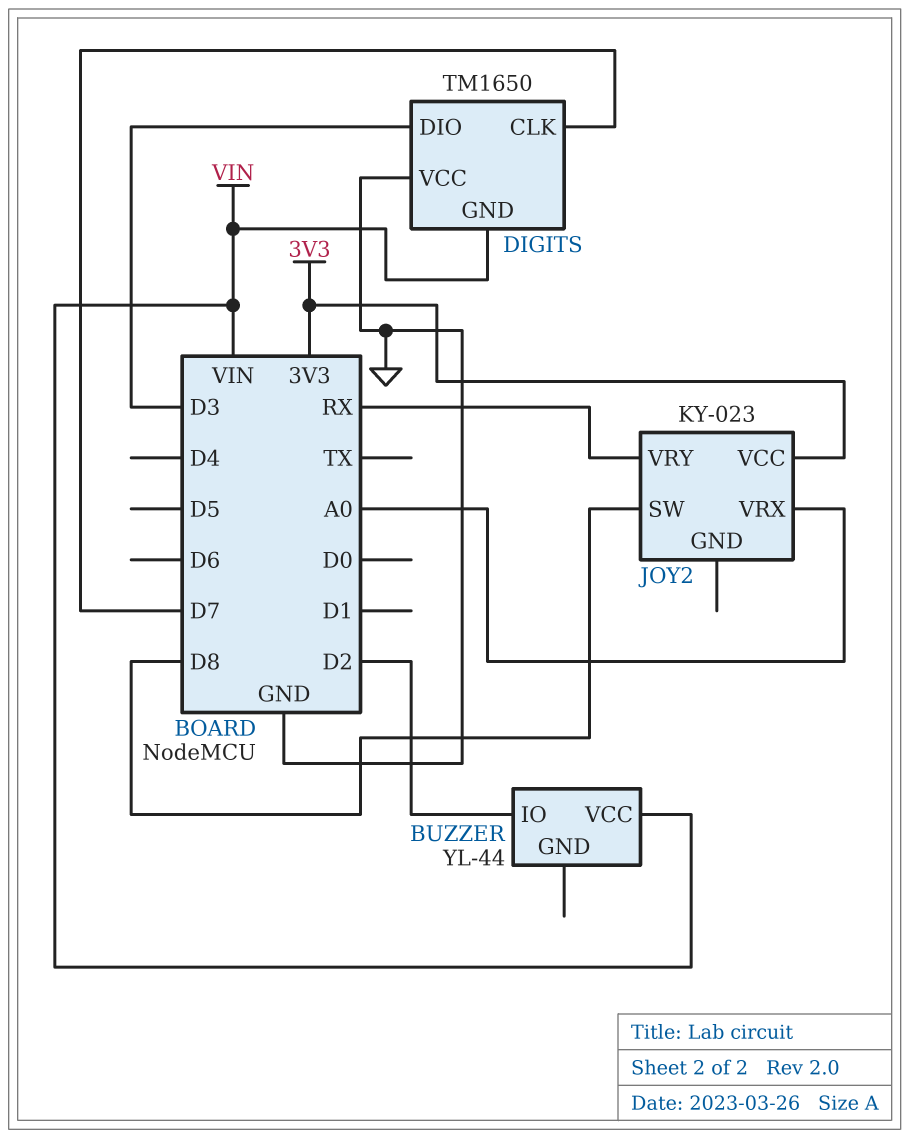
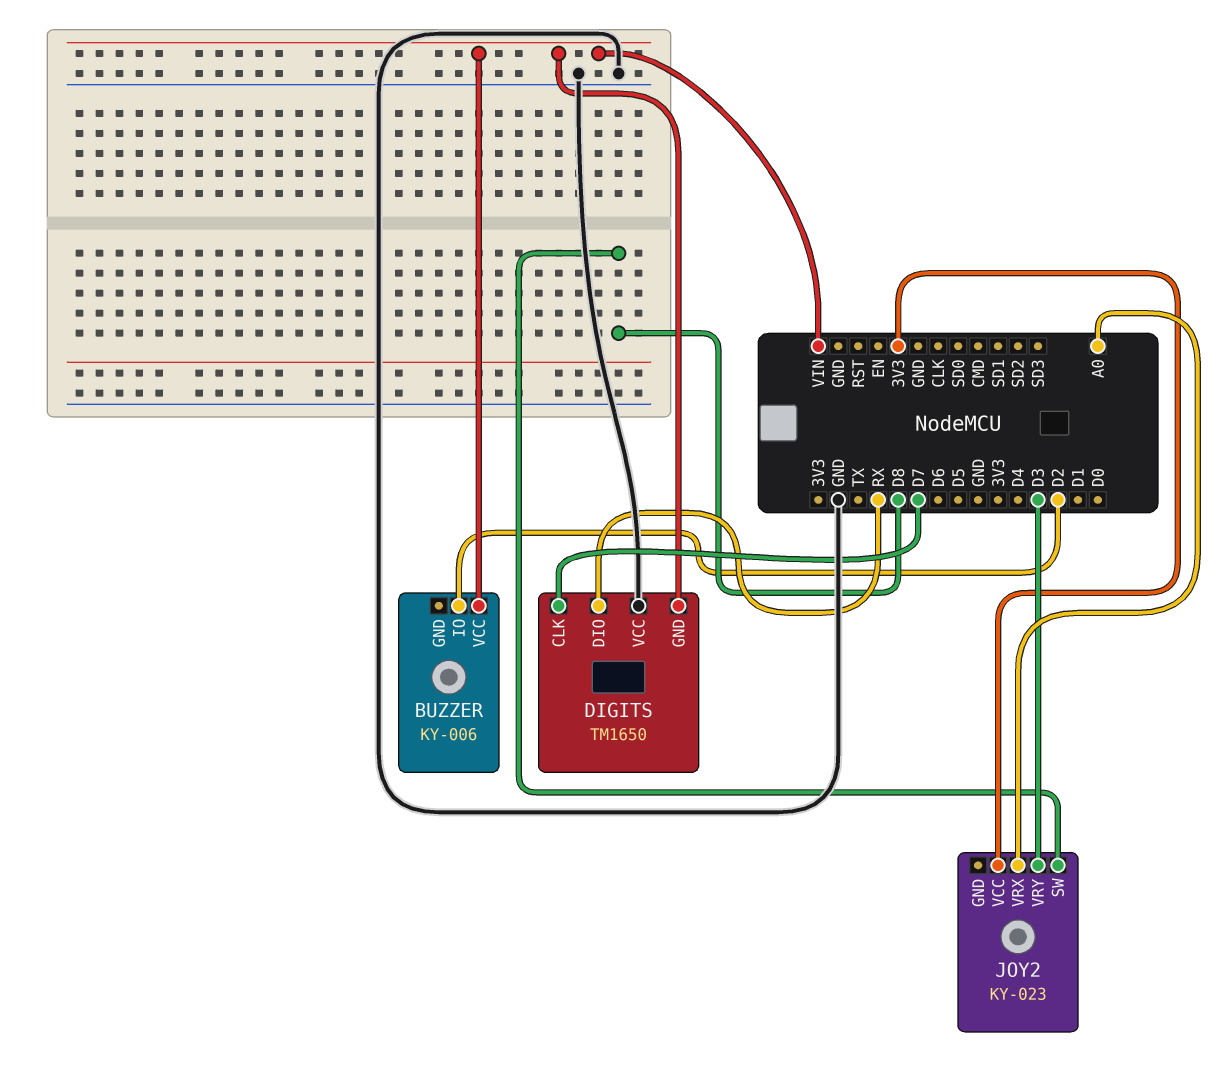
BUZZER: YL-44 -> KY-006
DIGITS pin DIO: D3 -> RX
JOY2 pin VRY: RX -> D3

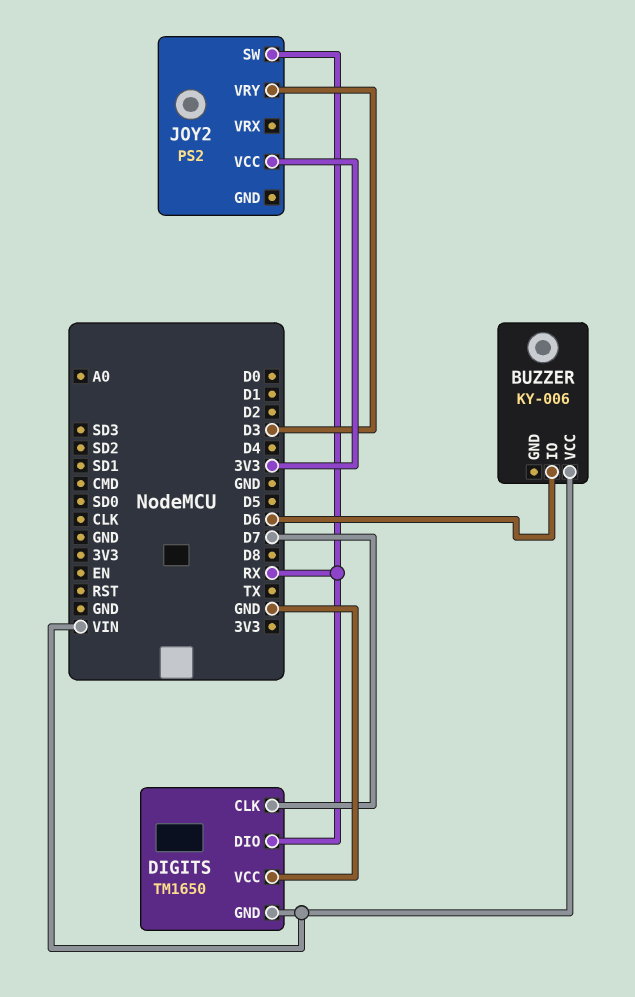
BUZZER pin IO: D2 -> D6
JOY2: KY-023 -> PS2
JOY2 pin SW: D8 -> RX
JOY2 pin VRX: A0 -> none

